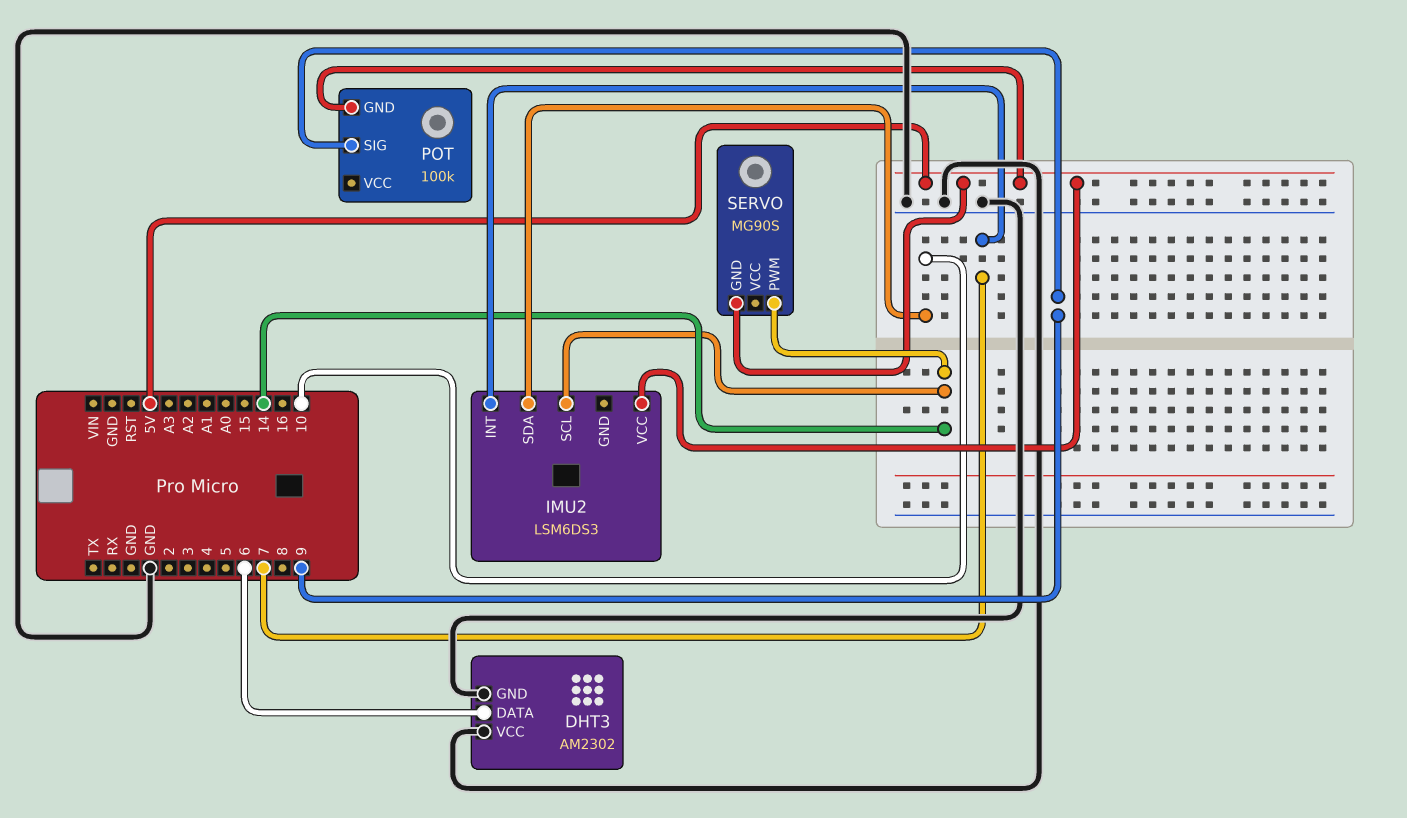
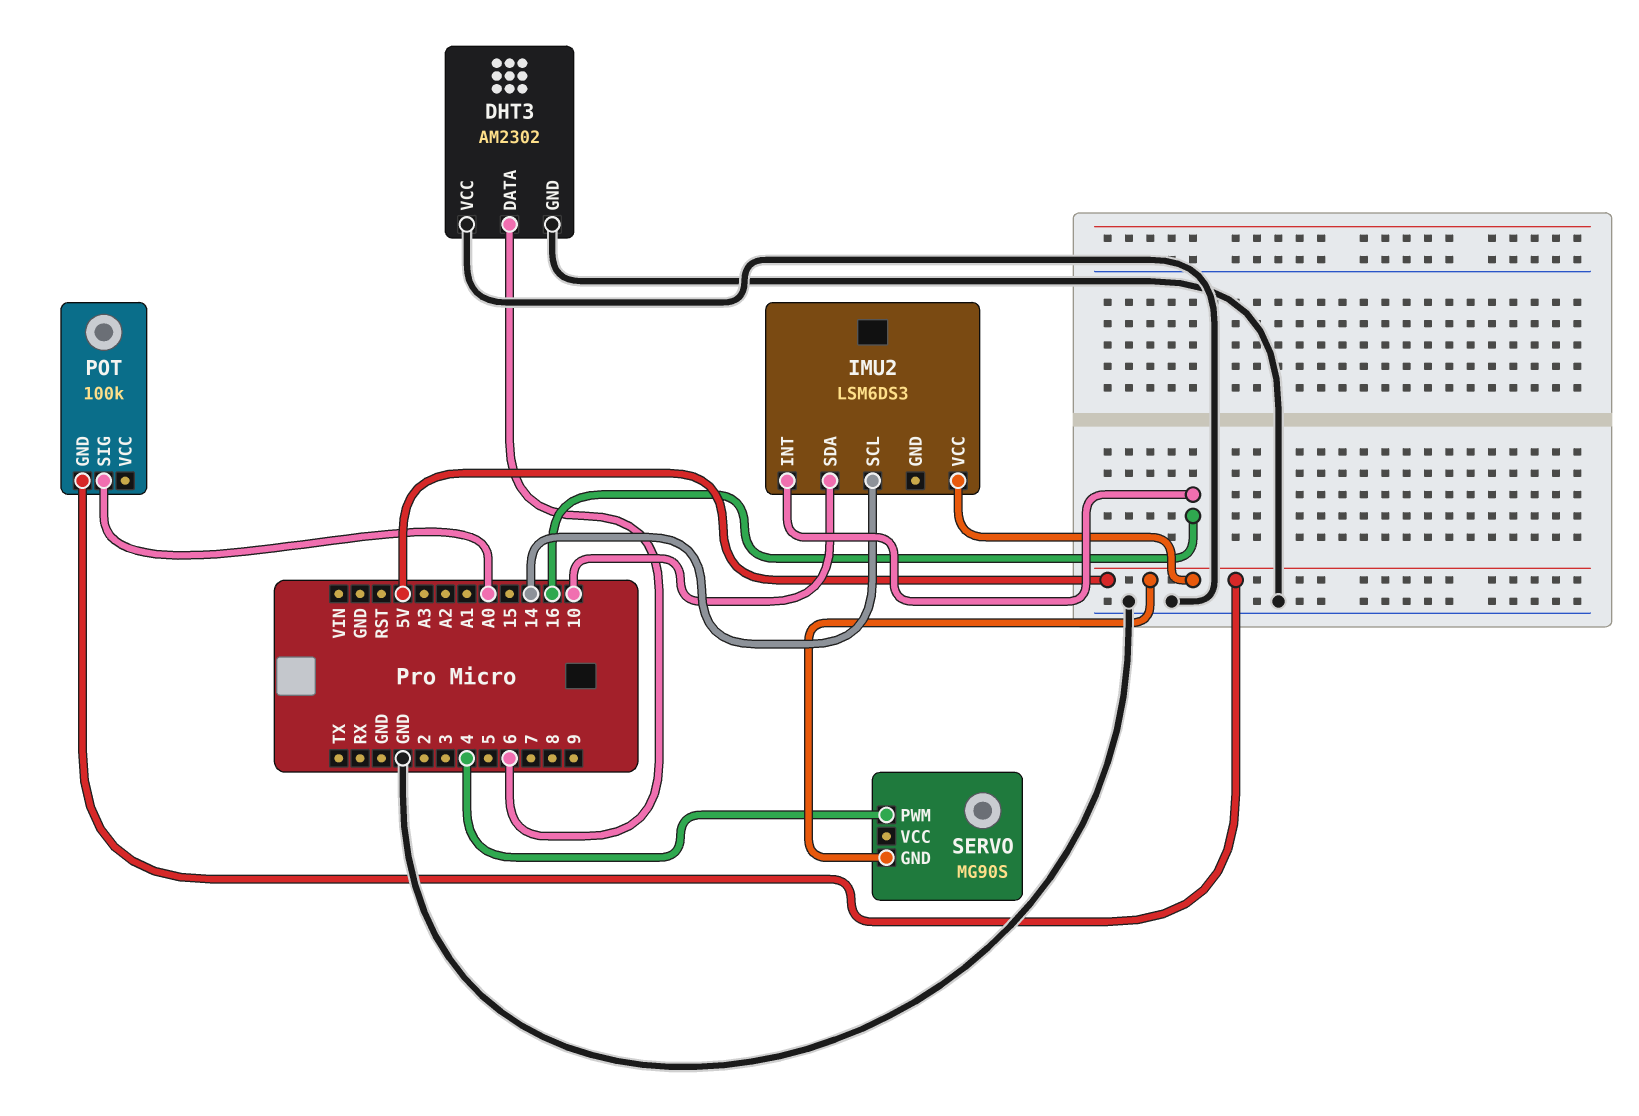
IMU2 pin INT: 7 -> 16
POT pin SIG: 9 -> A0
SERVO pin PWM: 14 -> 4

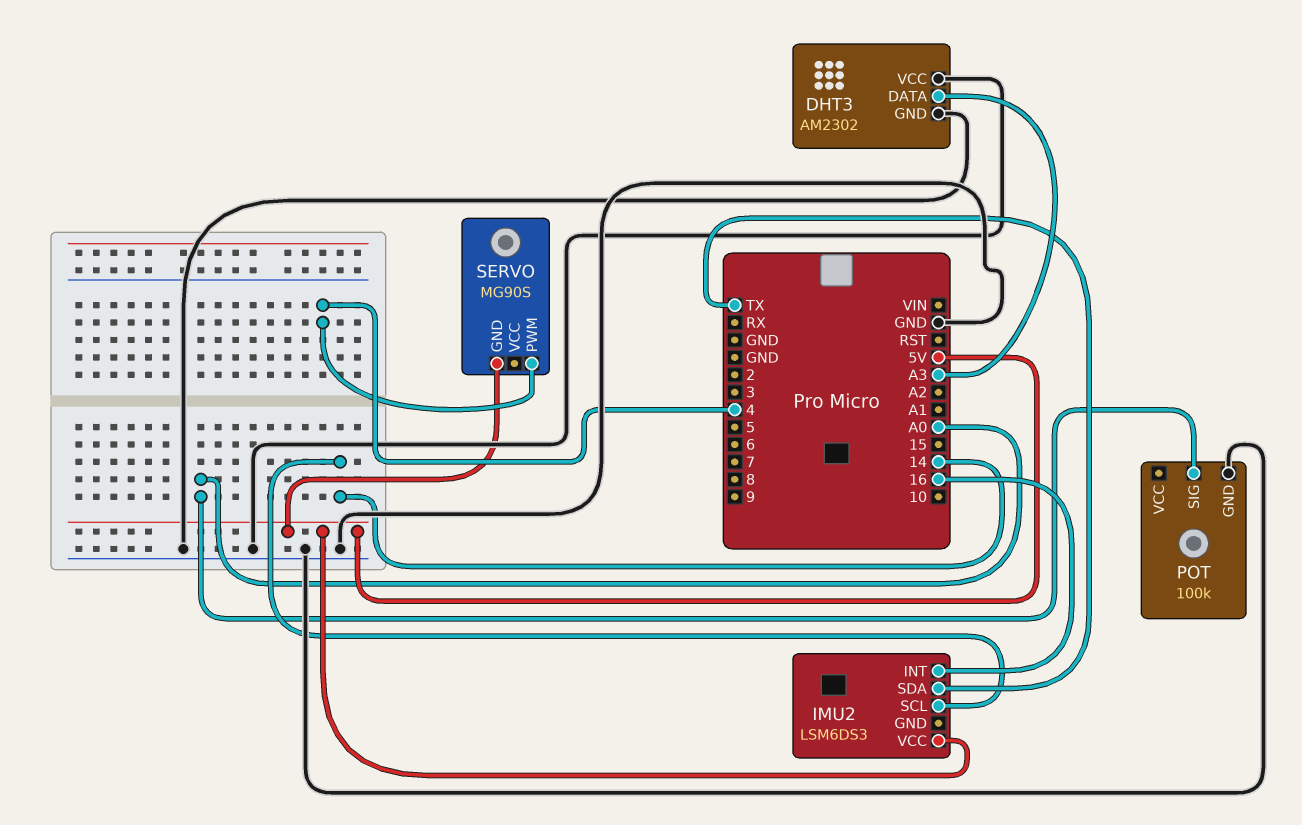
DHT3 pin DATA: 6 -> A3
IMU2 pin SDA: 10 -> TX
POT pin GND: 5V -> GND

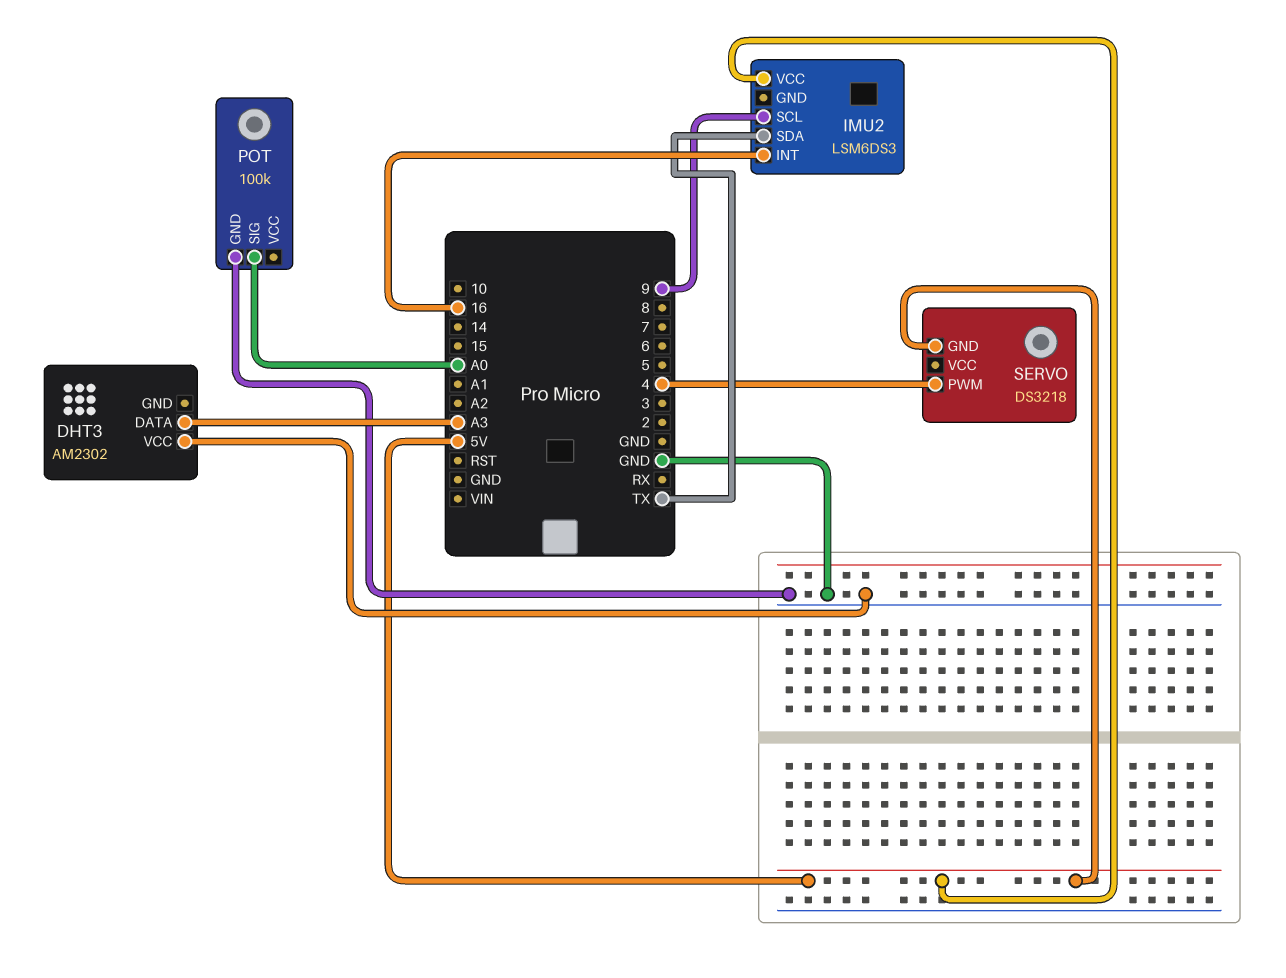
DHT3 pin GND: GND -> none
IMU2 pin SCL: 14 -> 9
SERVO: MG90S -> DS3218

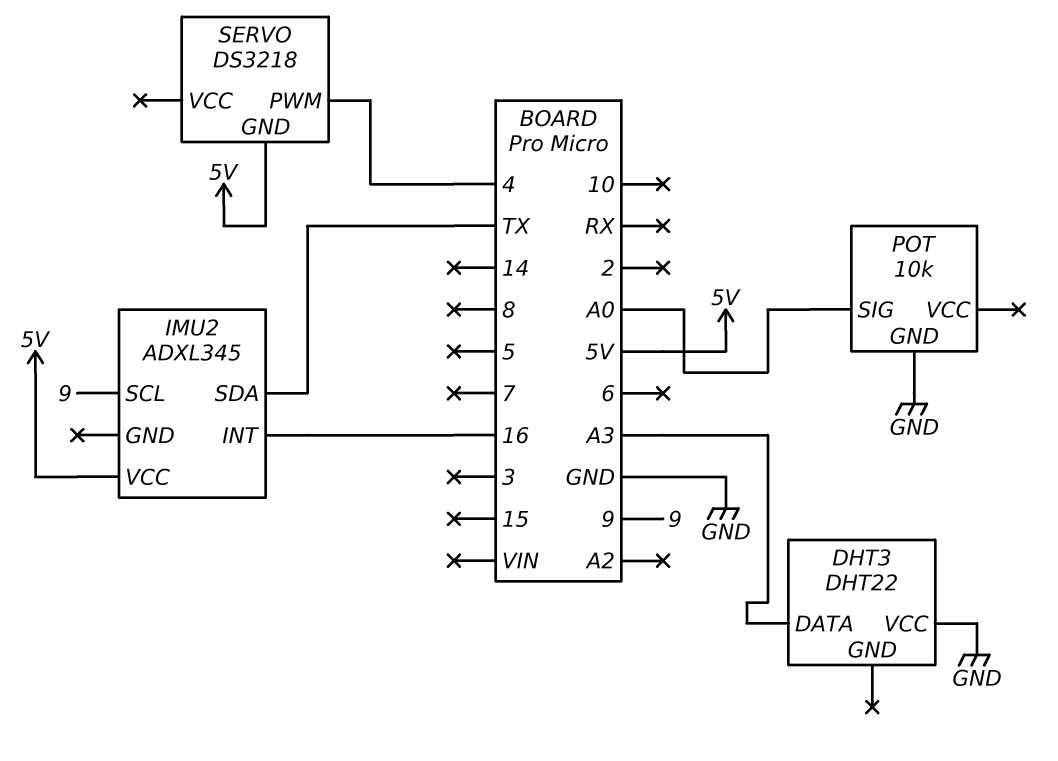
DHT3: AM2302 -> DHT22
IMU2: LSM6DS3 -> ADXL345
POT: 100k -> 10k

